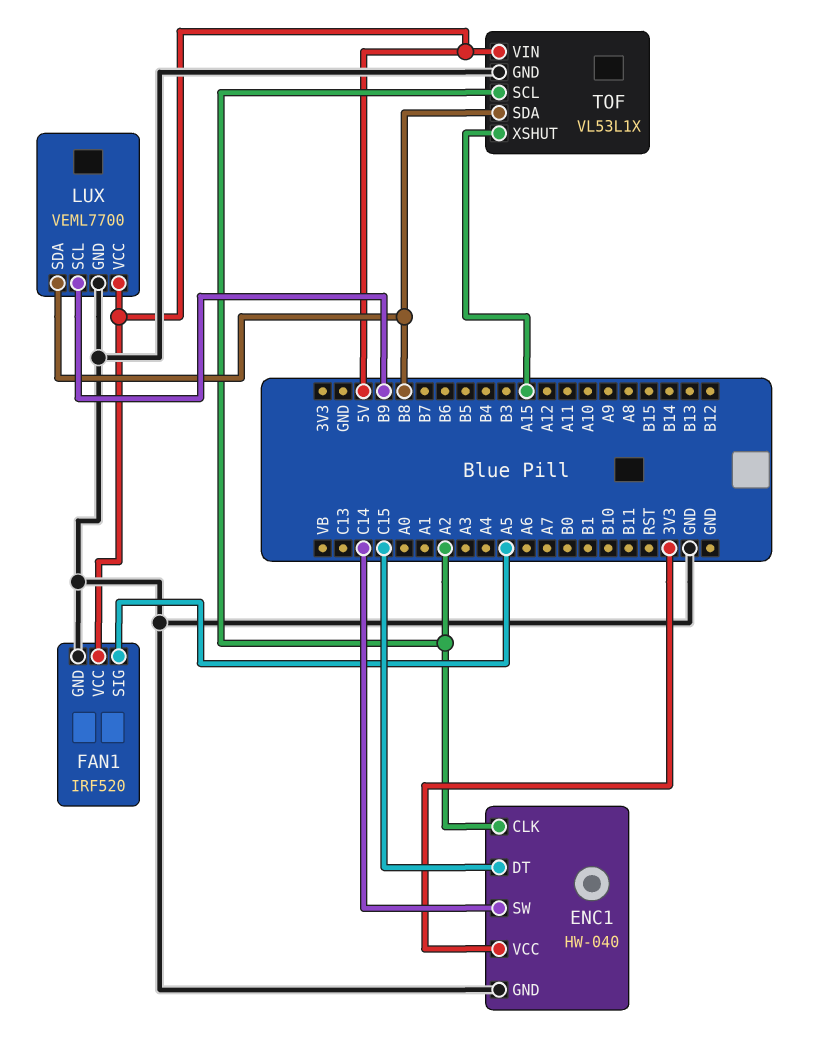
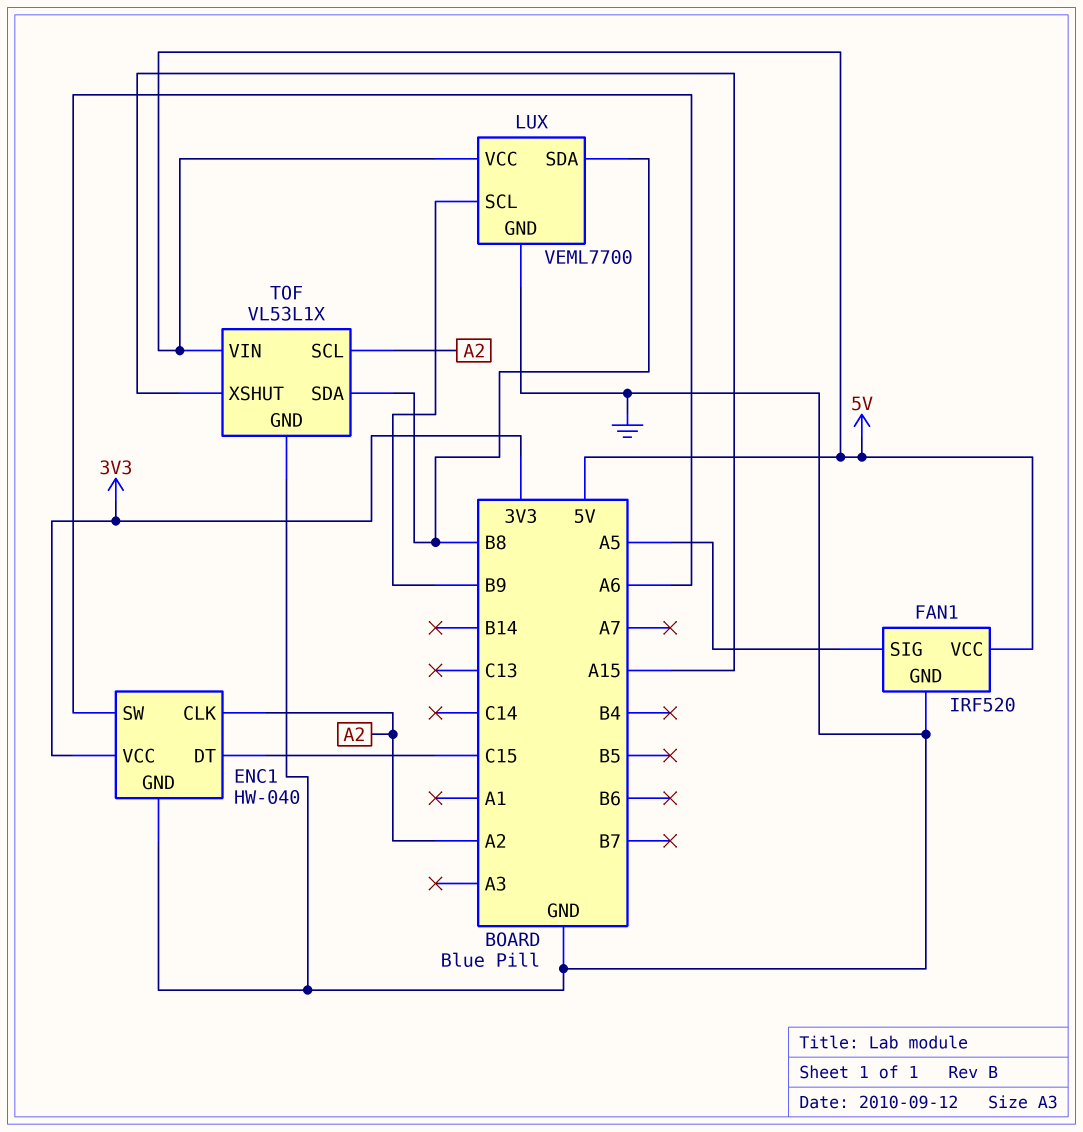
ENC1 pin SW: C14 -> A6

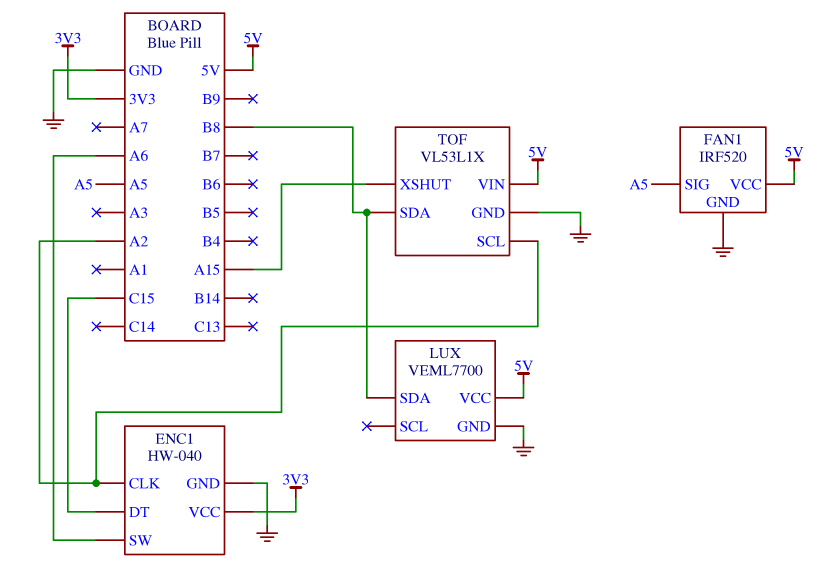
LUX pin SCL: B9 -> none

